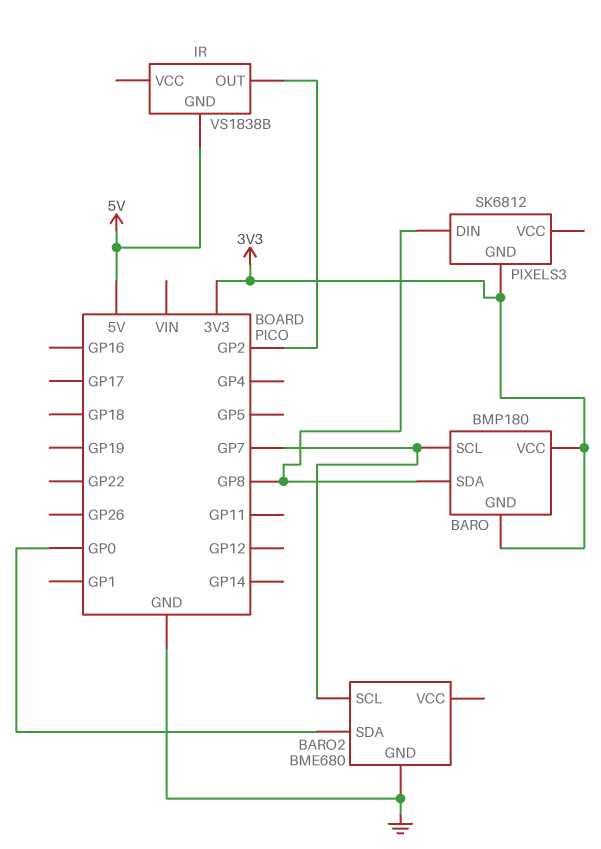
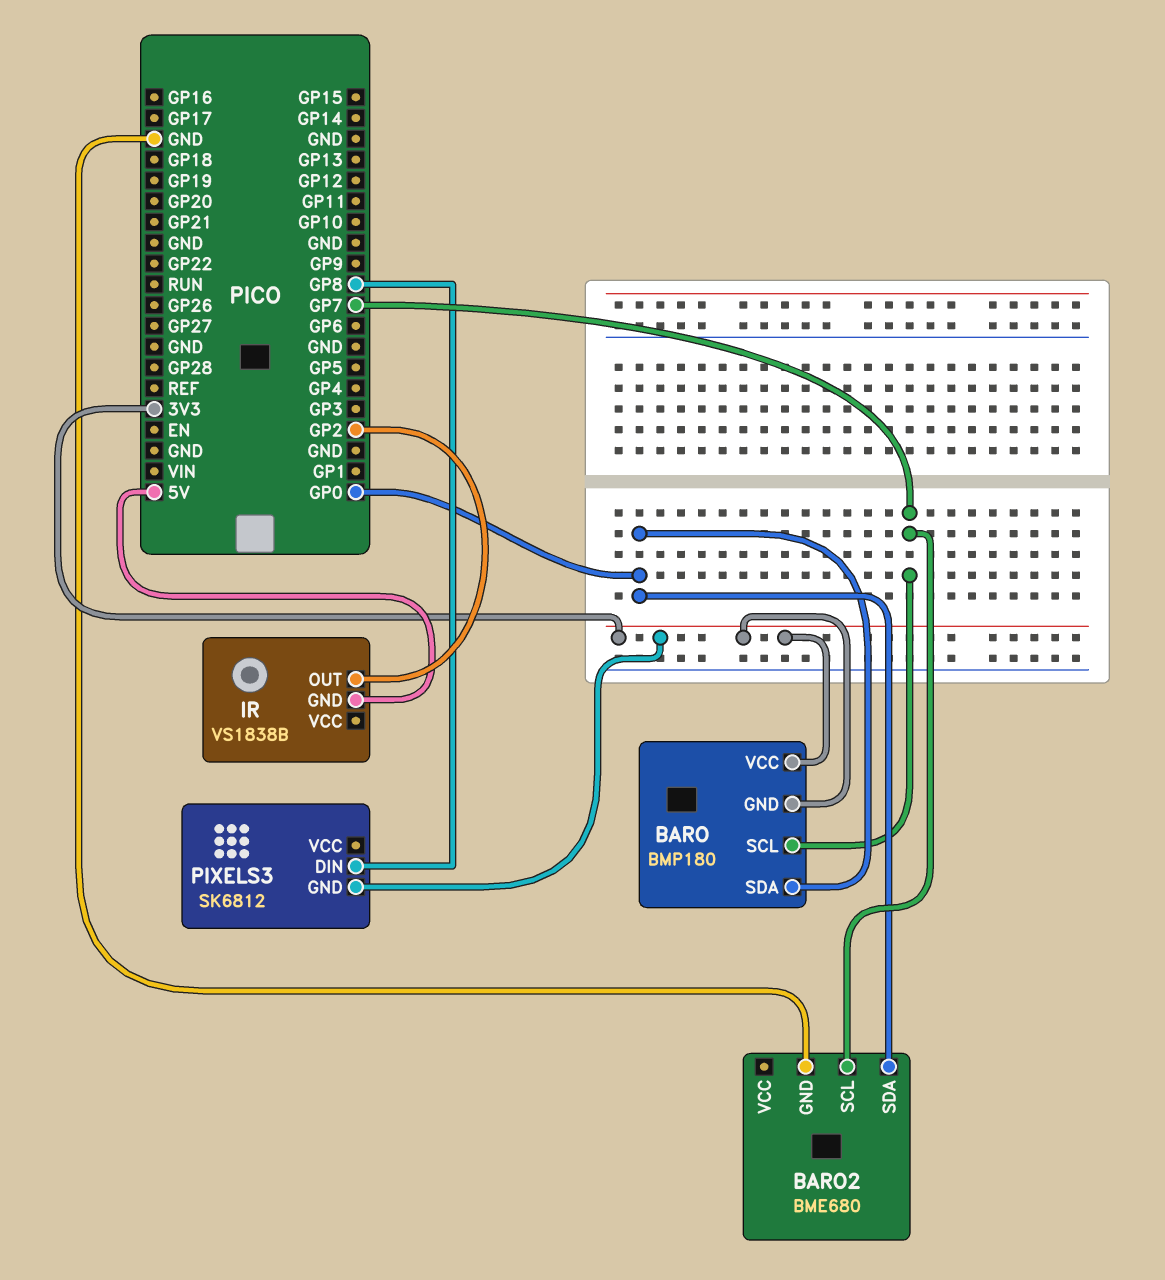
BARO pin SDA: GP8 -> GP0

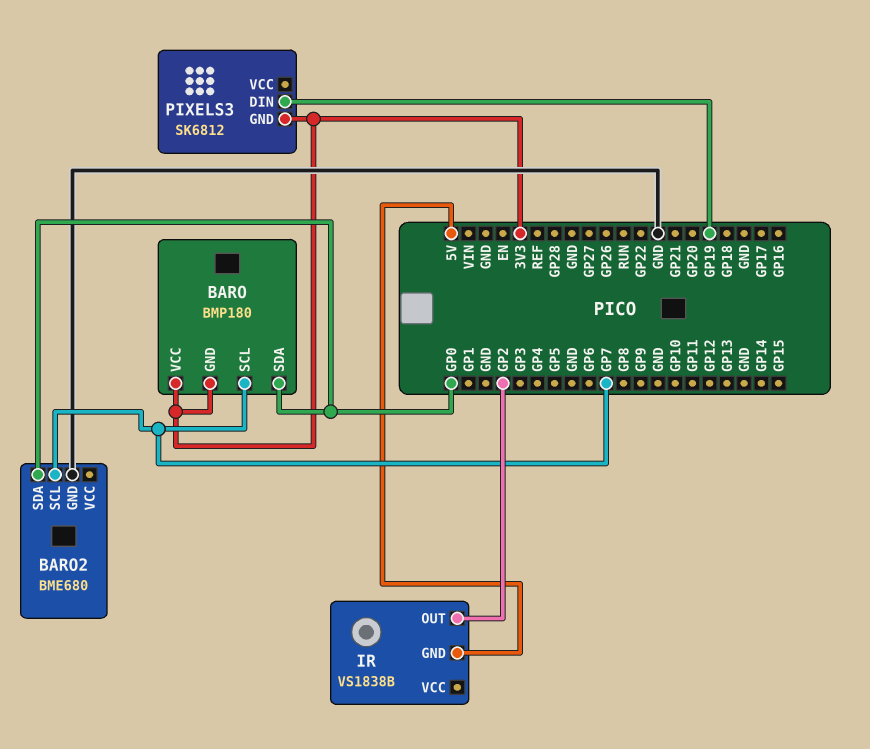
PIXELS3 pin DIN: GP8 -> GP19

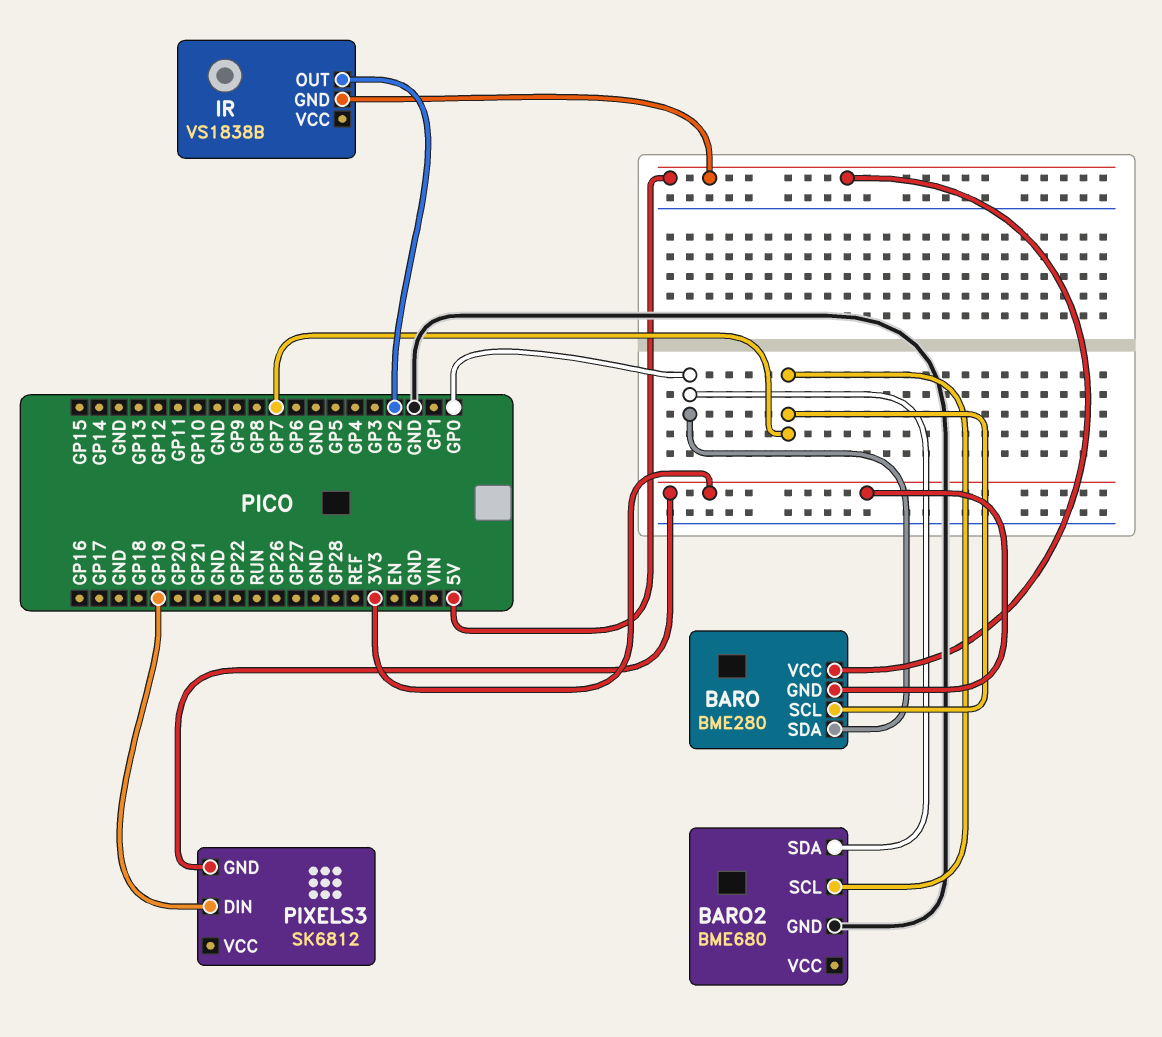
BARO: BMP180 -> BME280
BARO pin VCC: 3V3 -> 5V

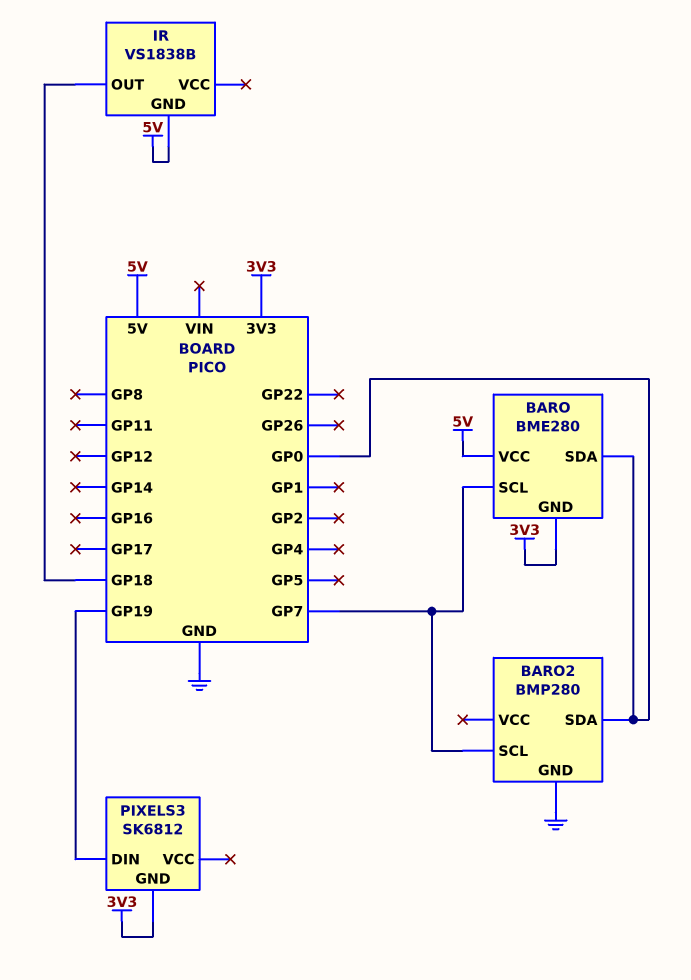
BARO2: BME680 -> BMP280
IR pin OUT: GP2 -> GP18

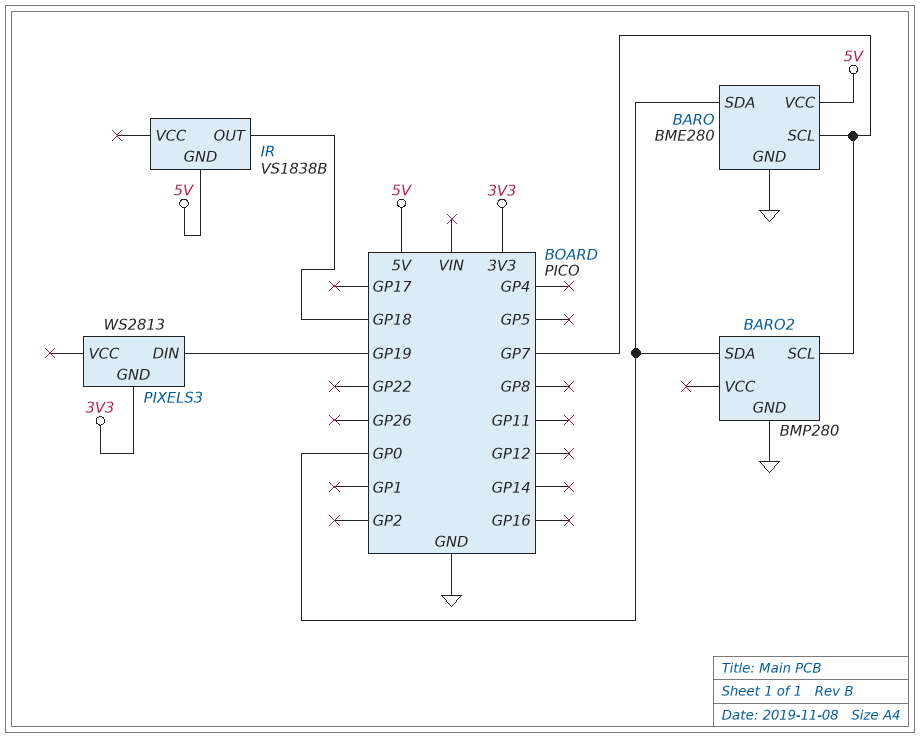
BARO pin GND: 3V3 -> GND
PIXELS3: SK6812 -> WS2813

